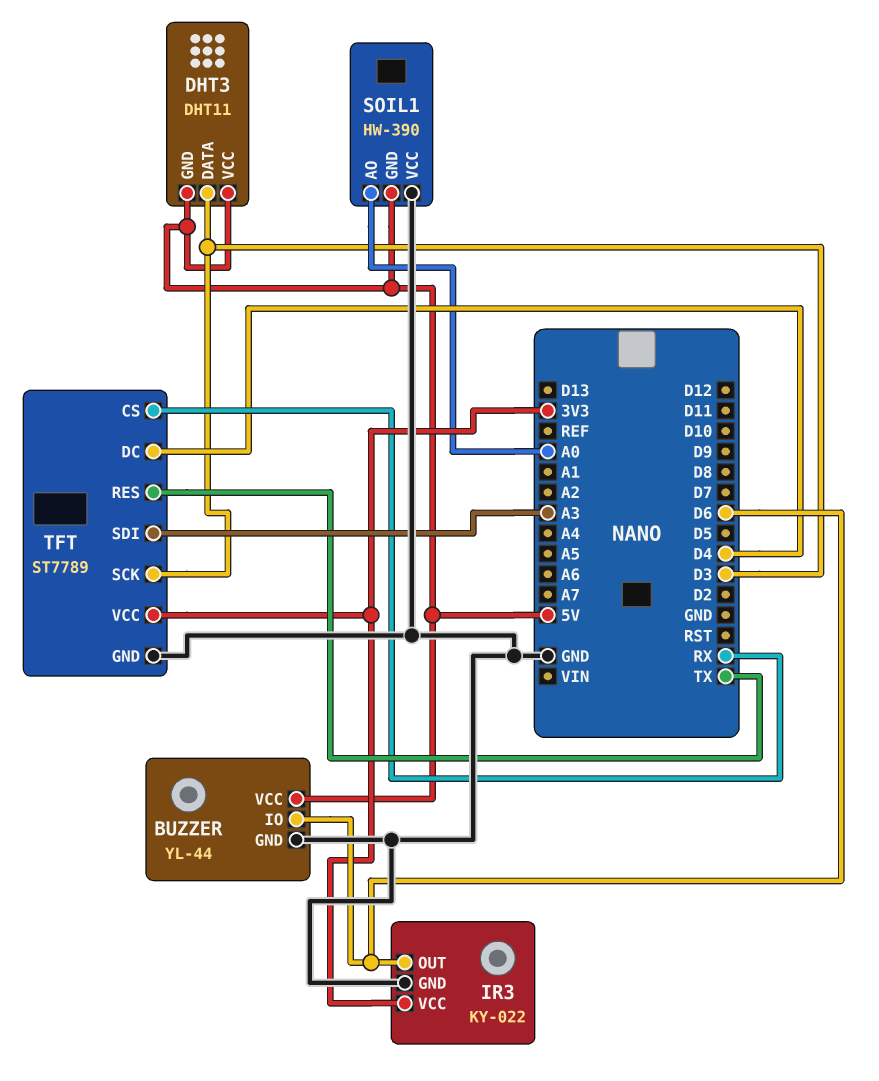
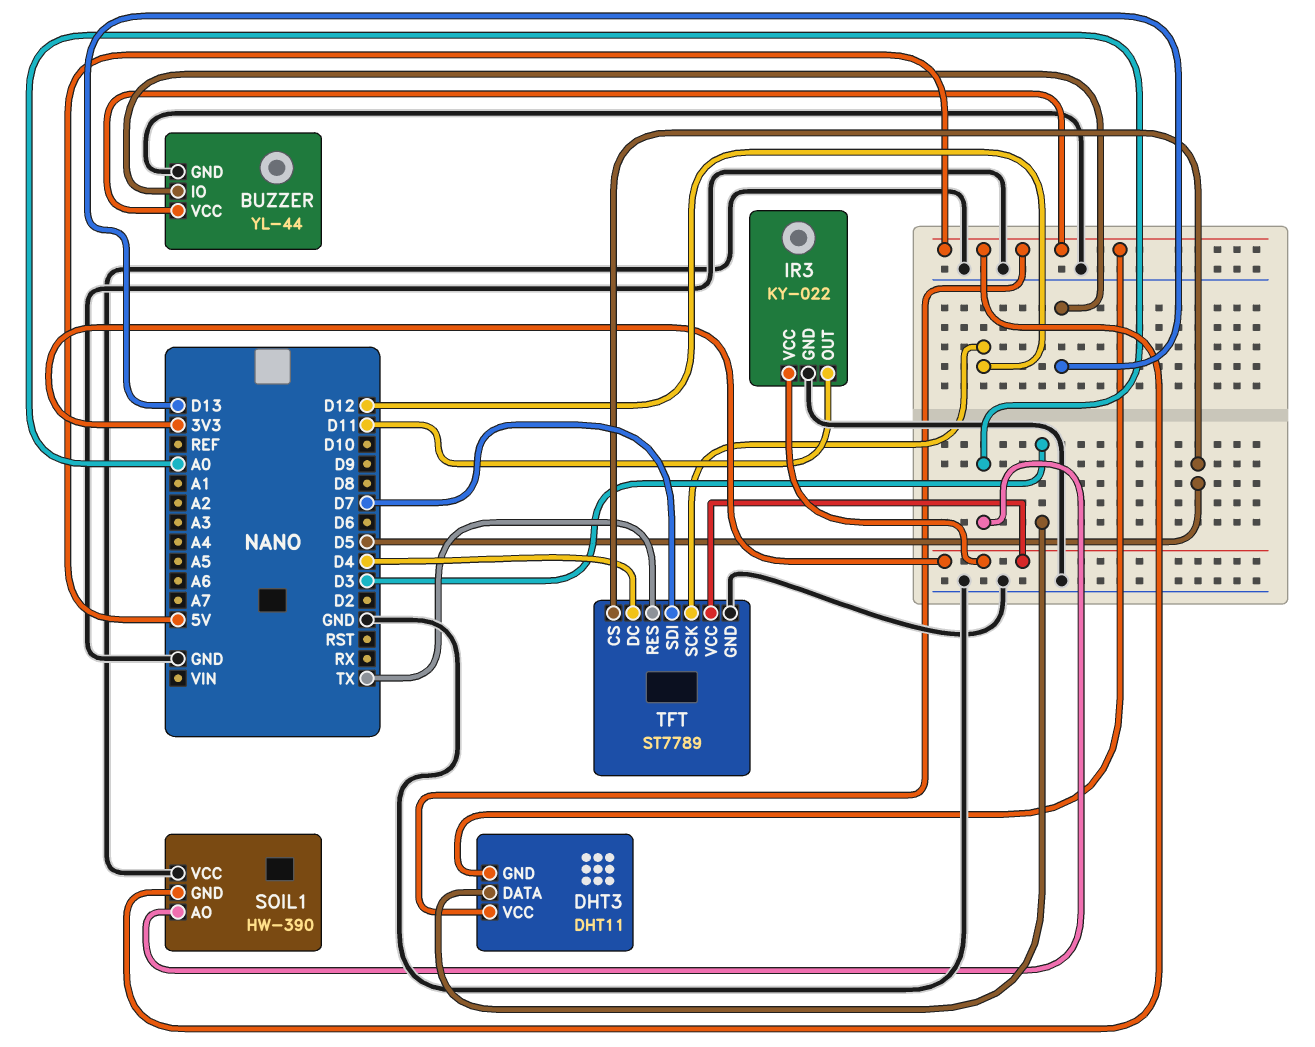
BUZZER pin IO: D6 -> D13
IR3 pin OUT: D6 -> D11
TFT pin CS: RX -> D5
TFT pin SCK: D3 -> D12
TFT pin SDI: A3 -> D7

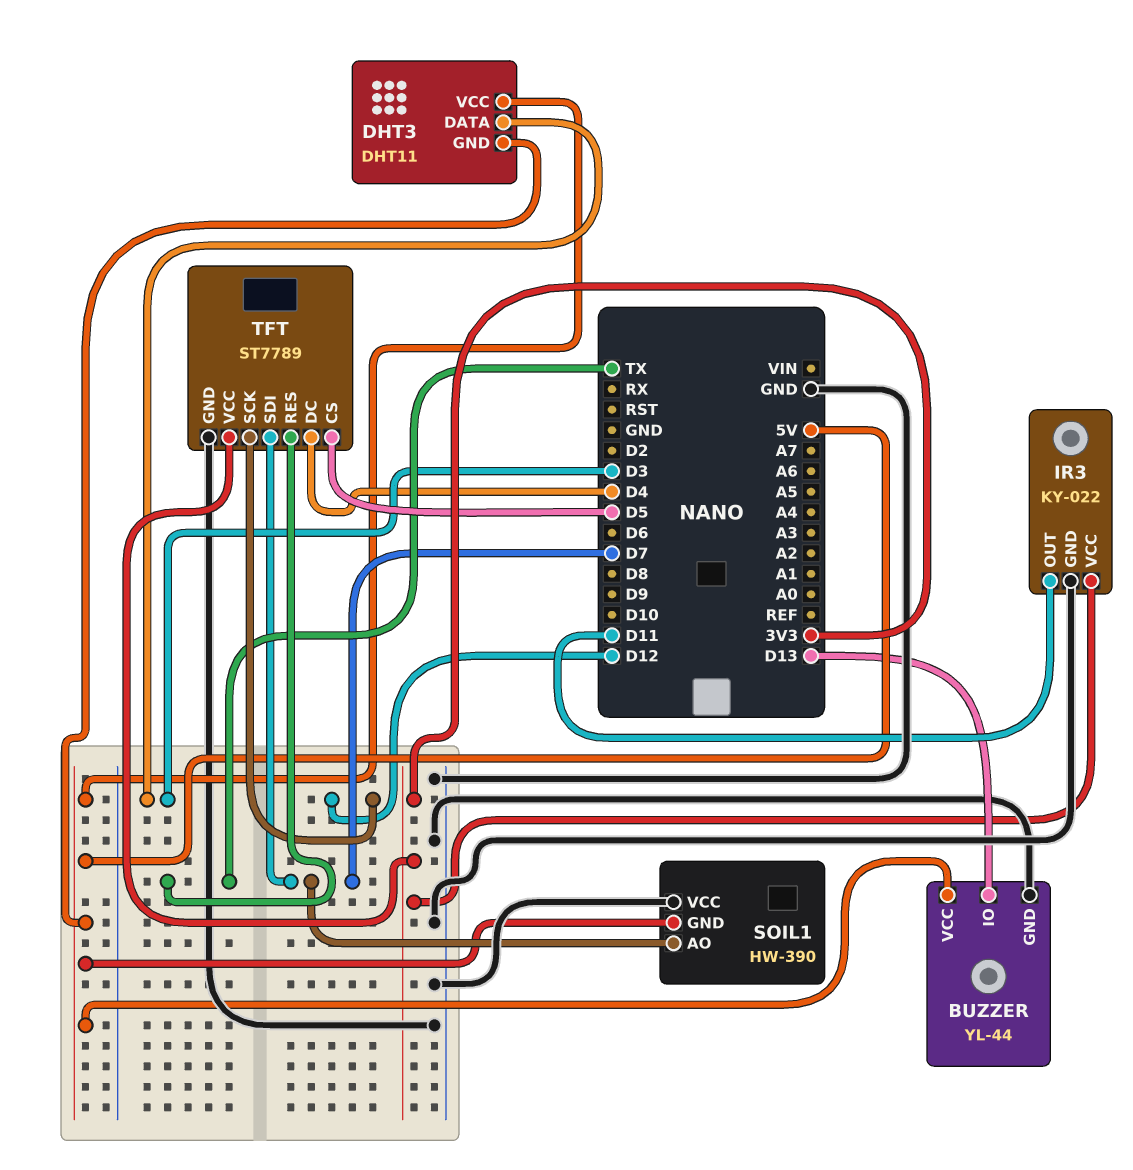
SOIL1 pin AO: A0 -> D7

